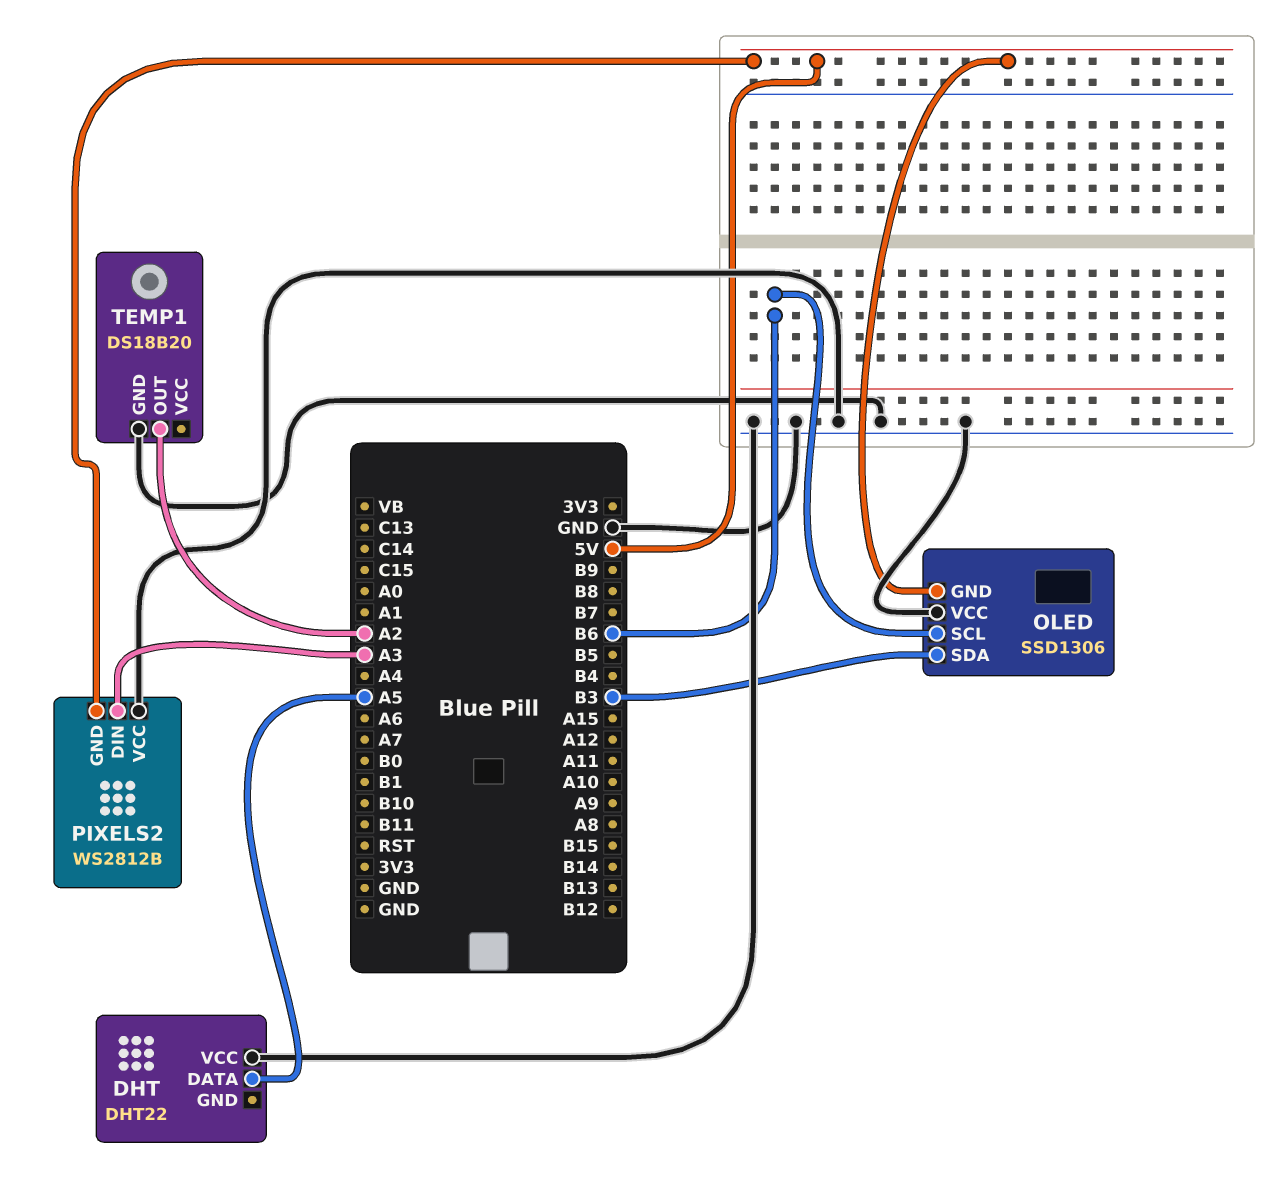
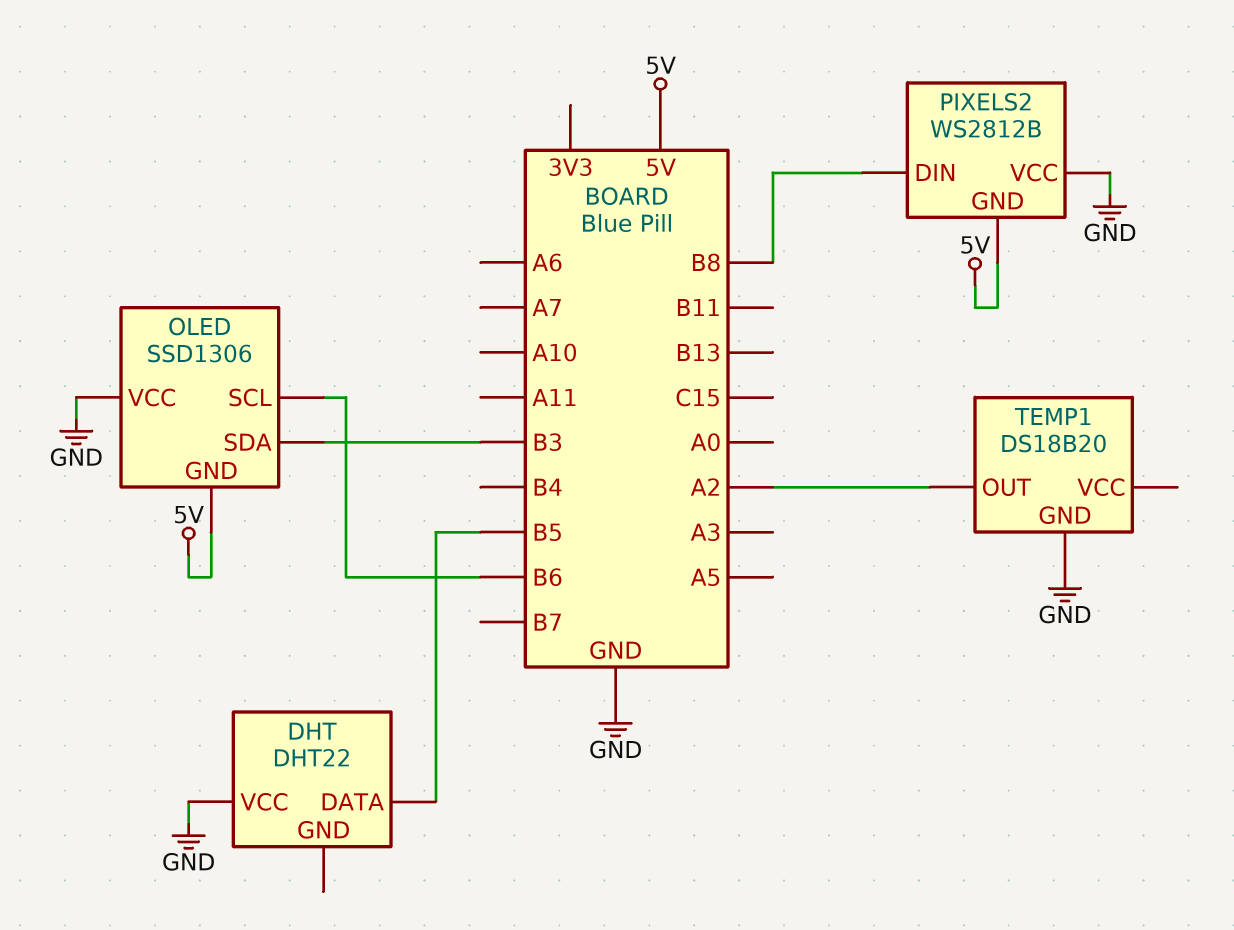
DHT pin DATA: A5 -> B5
PIXELS2 pin DIN: A3 -> B8

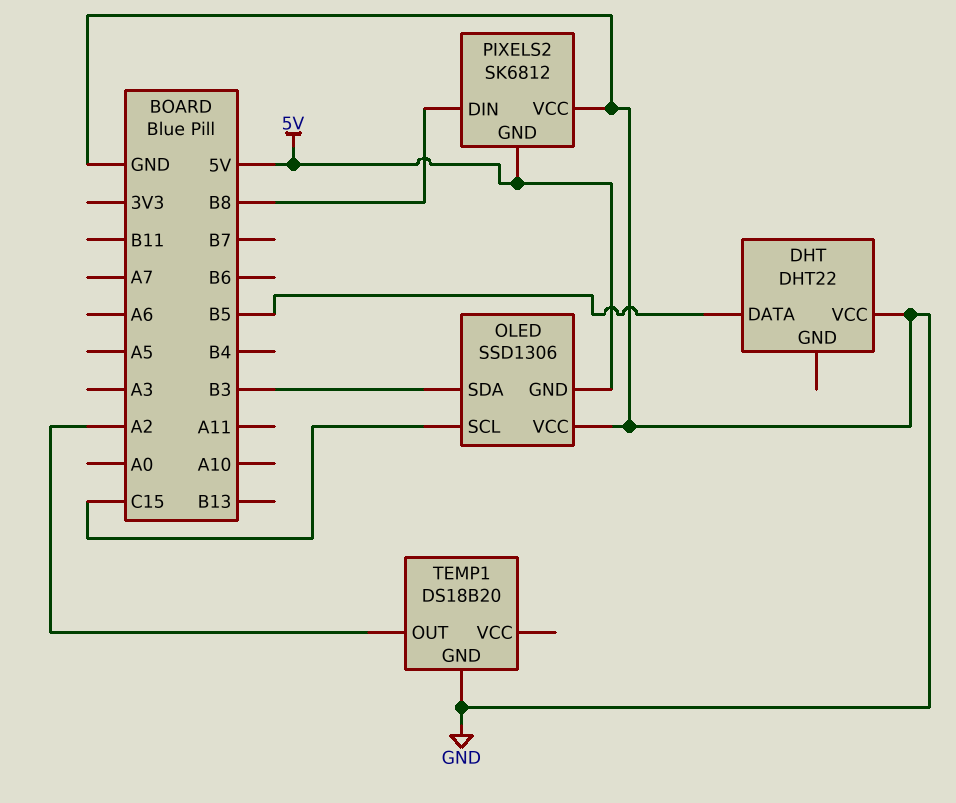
OLED pin SCL: B6 -> C15
PIXELS2: WS2812B -> SK6812

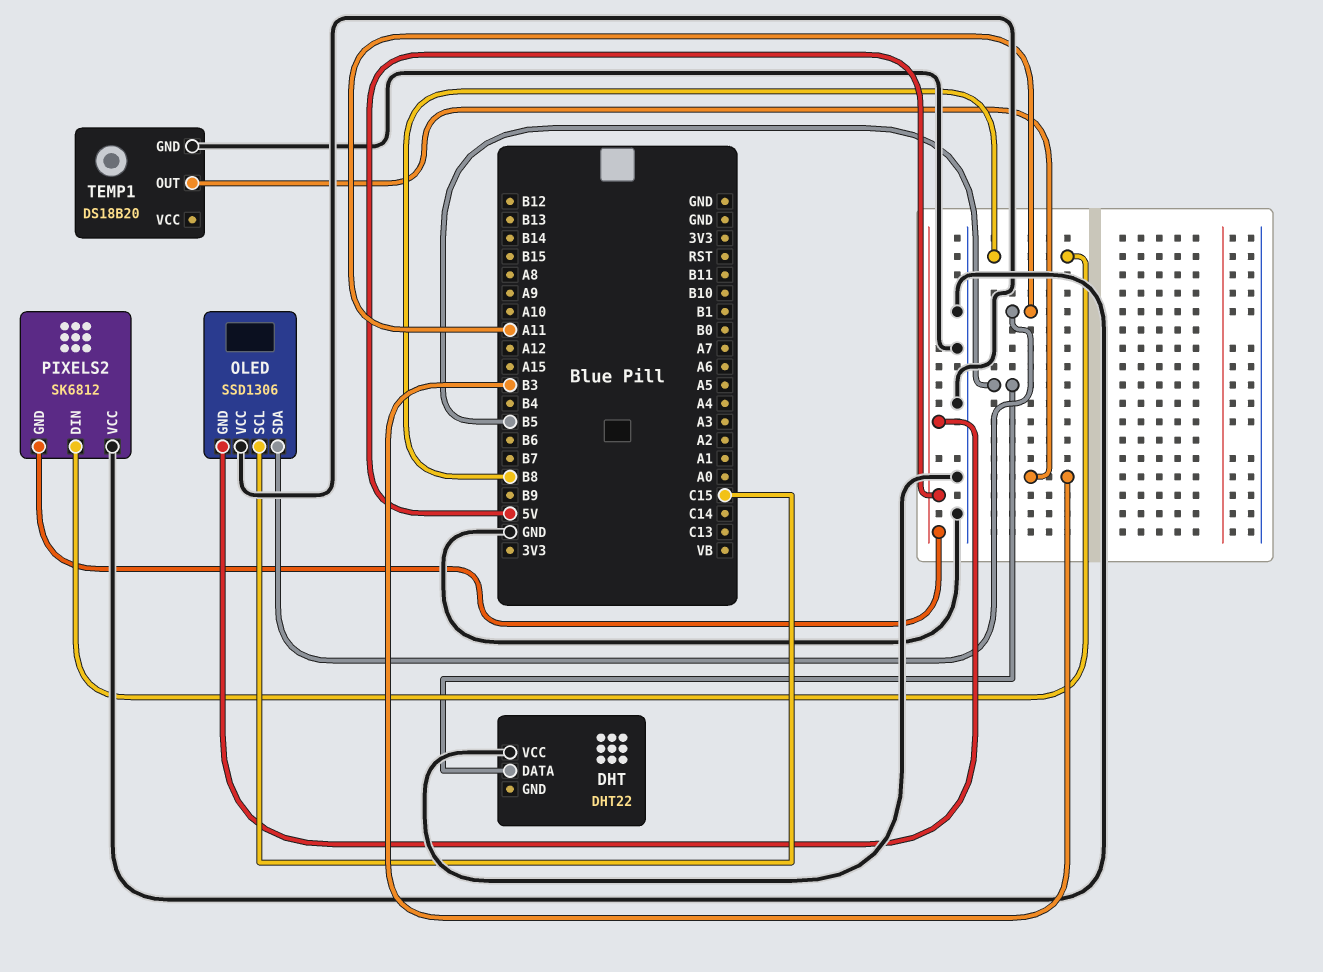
OLED pin SDA: B3 -> A11
TEMP1 pin OUT: A2 -> B3

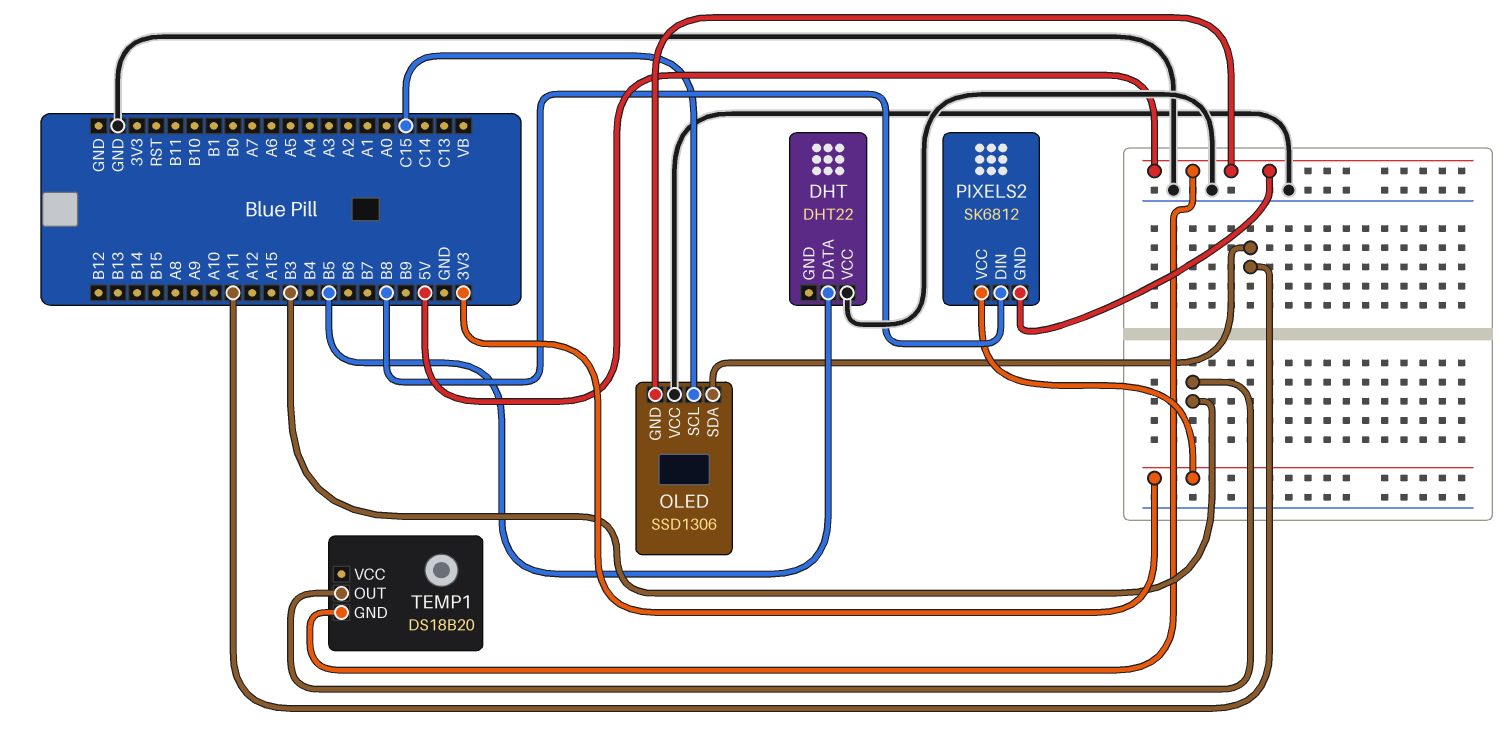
PIXELS2 pin VCC: GND -> 3V3
TEMP1 pin GND: GND -> 5V

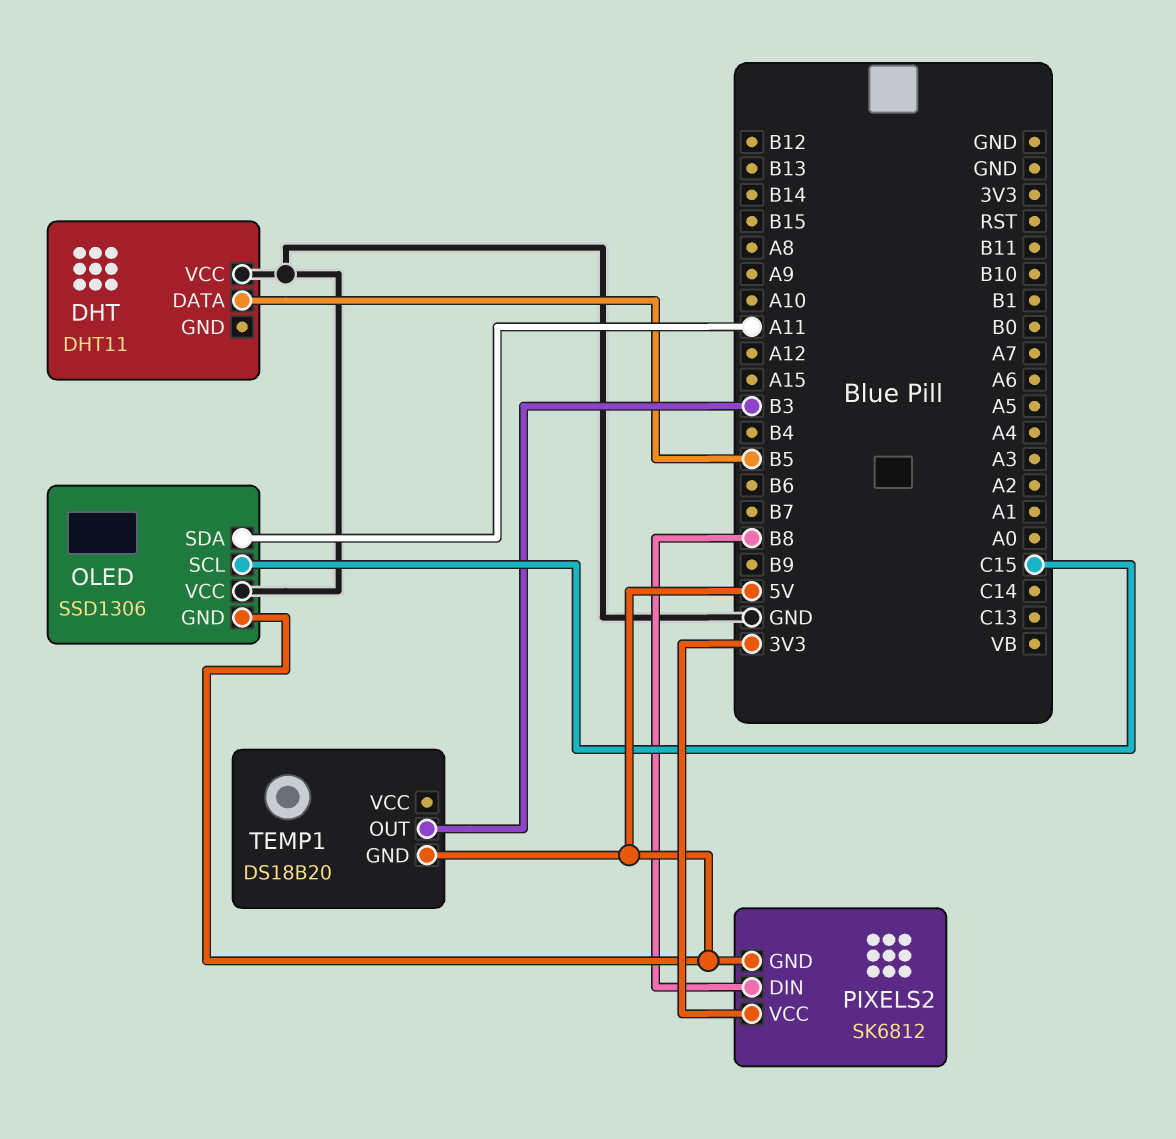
DHT: DHT22 -> DHT11

